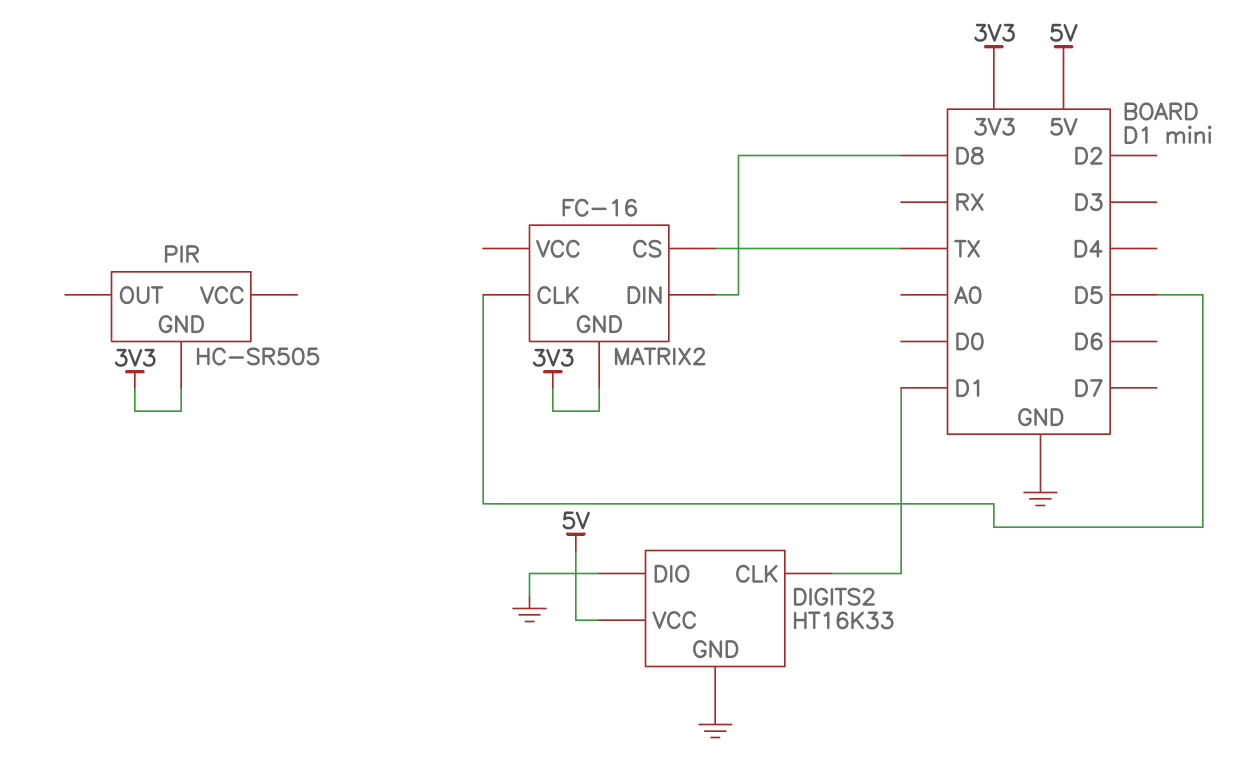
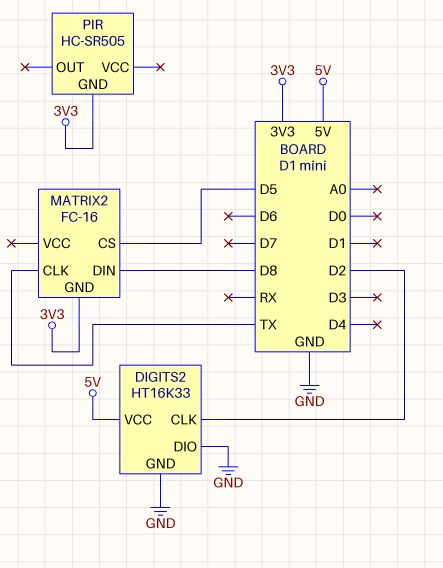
DIGITS2 pin CLK: D1 -> D2
MATRIX2 pin CLK: D5 -> TX
MATRIX2 pin CS: TX -> D5

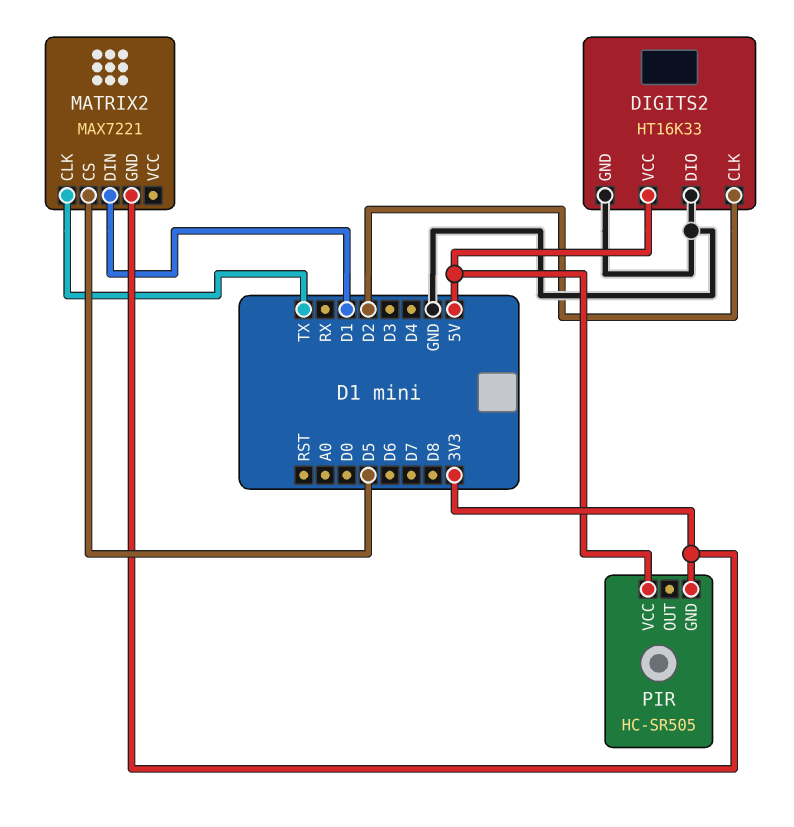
MATRIX2: FC-16 -> MAX7221
MATRIX2 pin DIN: D8 -> D1
PIR pin VCC: none -> 5V

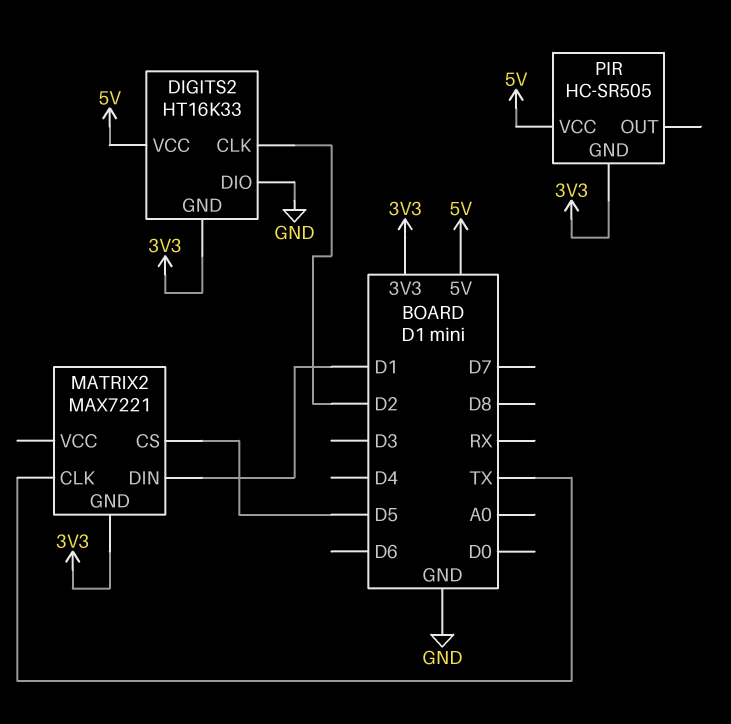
DIGITS2 pin GND: GND -> 3V3

